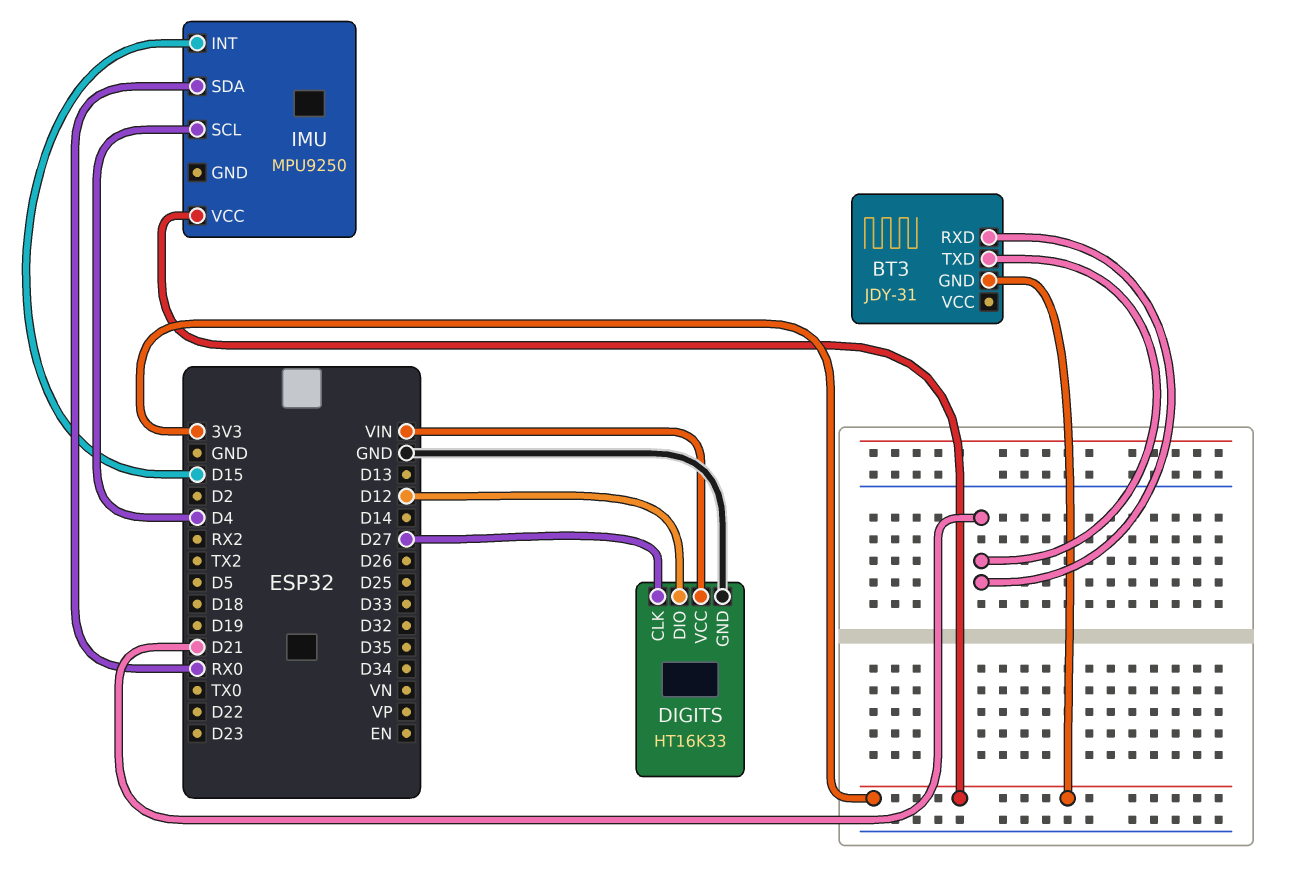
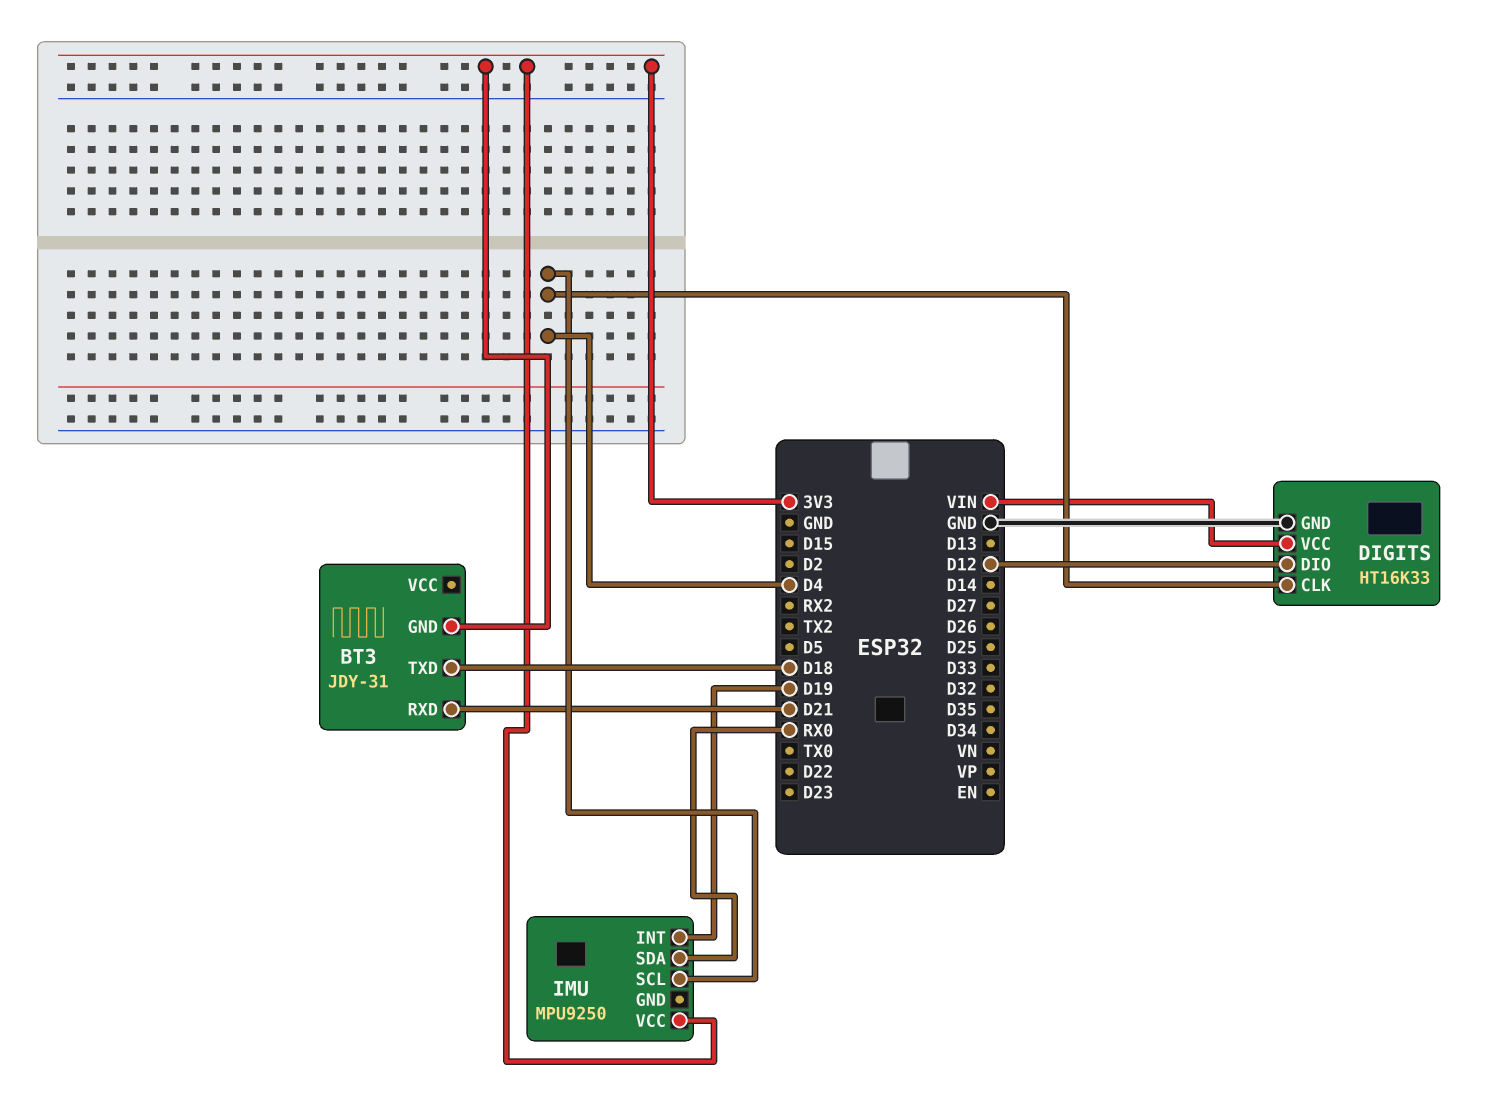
BT3 pin TXD: D21 -> D18
DIGITS pin CLK: D27 -> D4
IMU pin INT: D15 -> D19

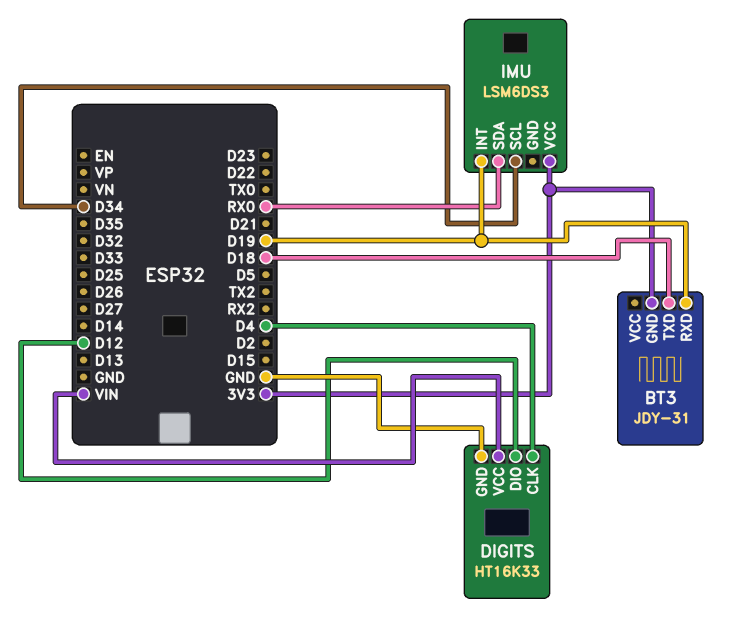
BT3 pin RXD: D21 -> D19
IMU: MPU9250 -> LSM6DS3
IMU pin SCL: D4 -> D34

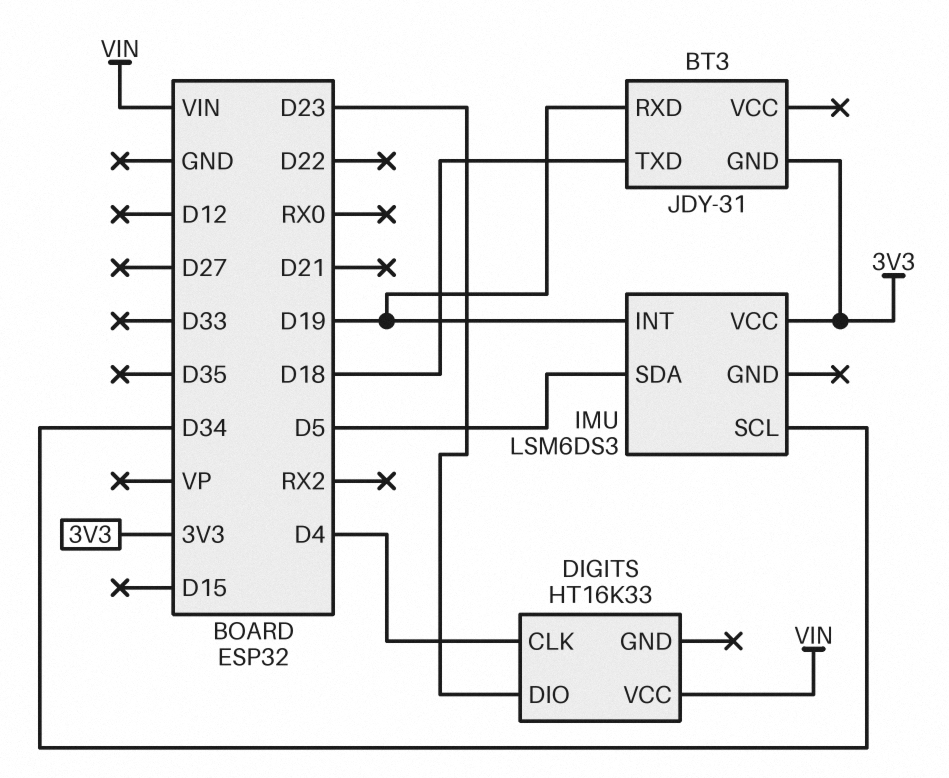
DIGITS pin DIO: D12 -> D23
DIGITS pin GND: GND -> none
IMU pin SDA: RX0 -> D5

